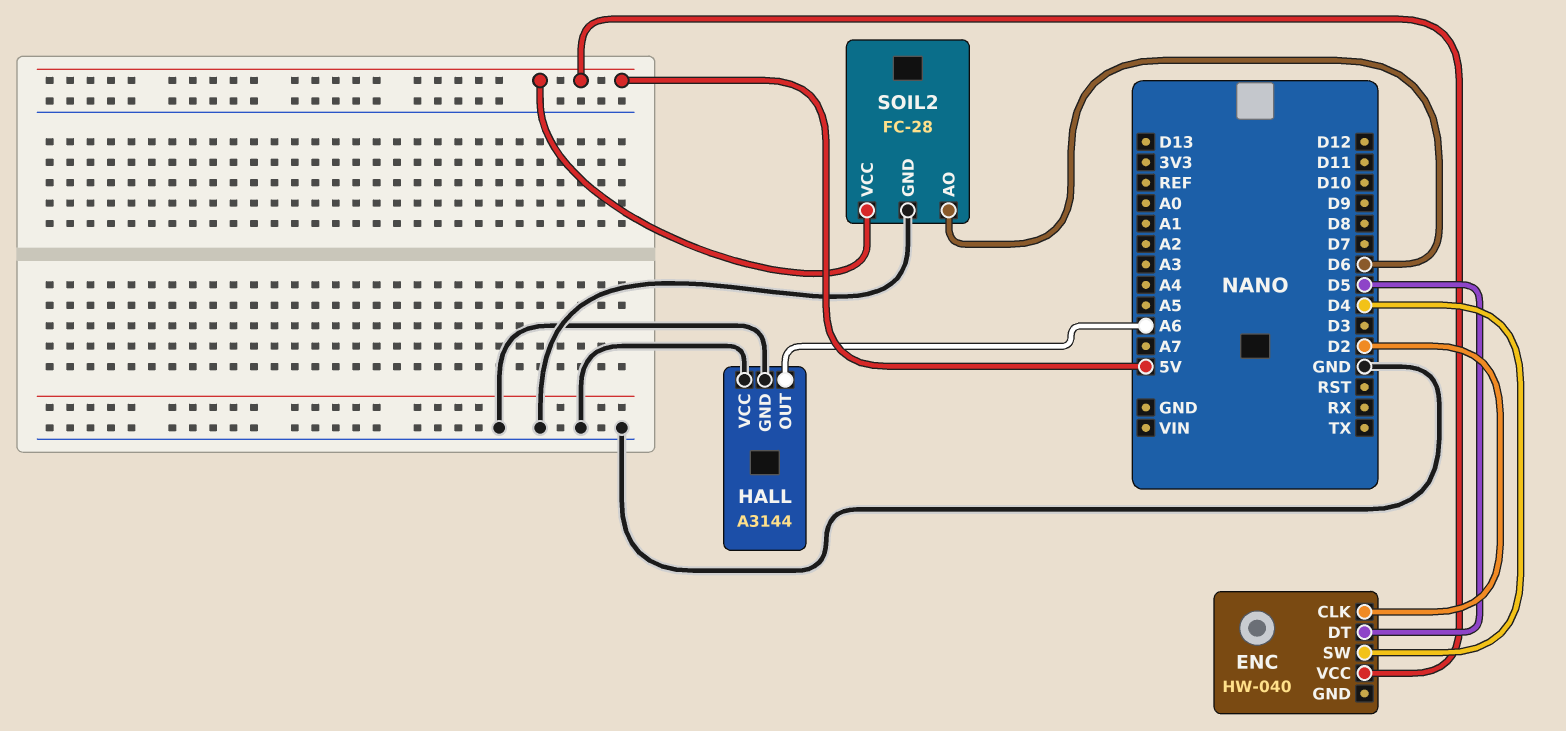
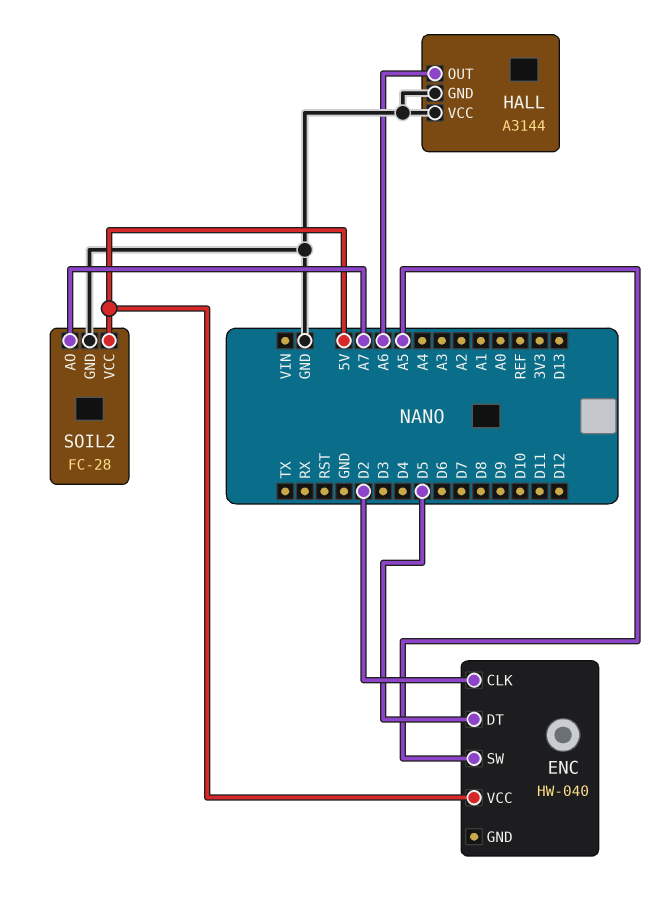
ENC pin SW: D4 -> A5
SOIL2 pin AO: D6 -> A7

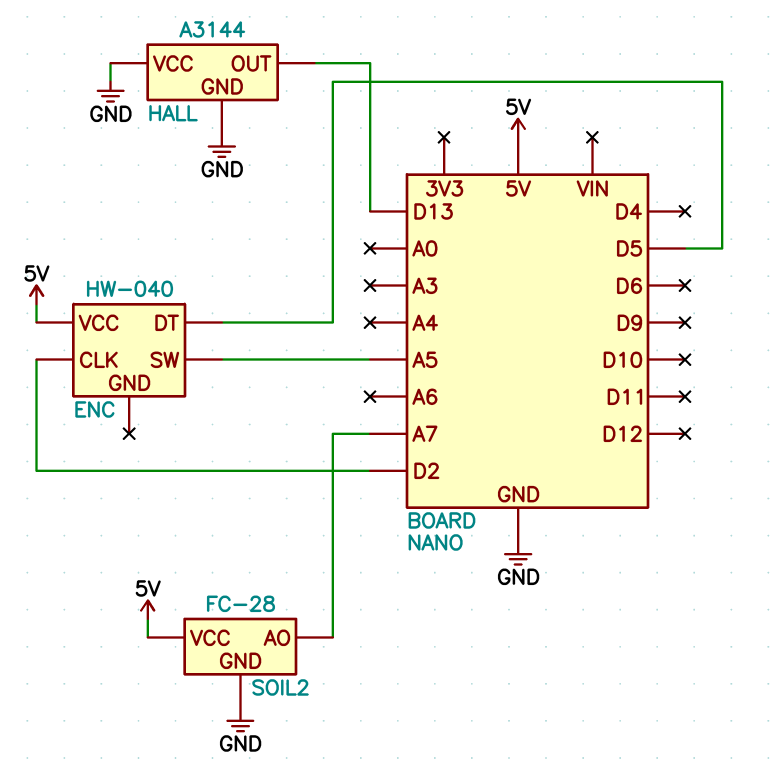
HALL pin OUT: A6 -> D13

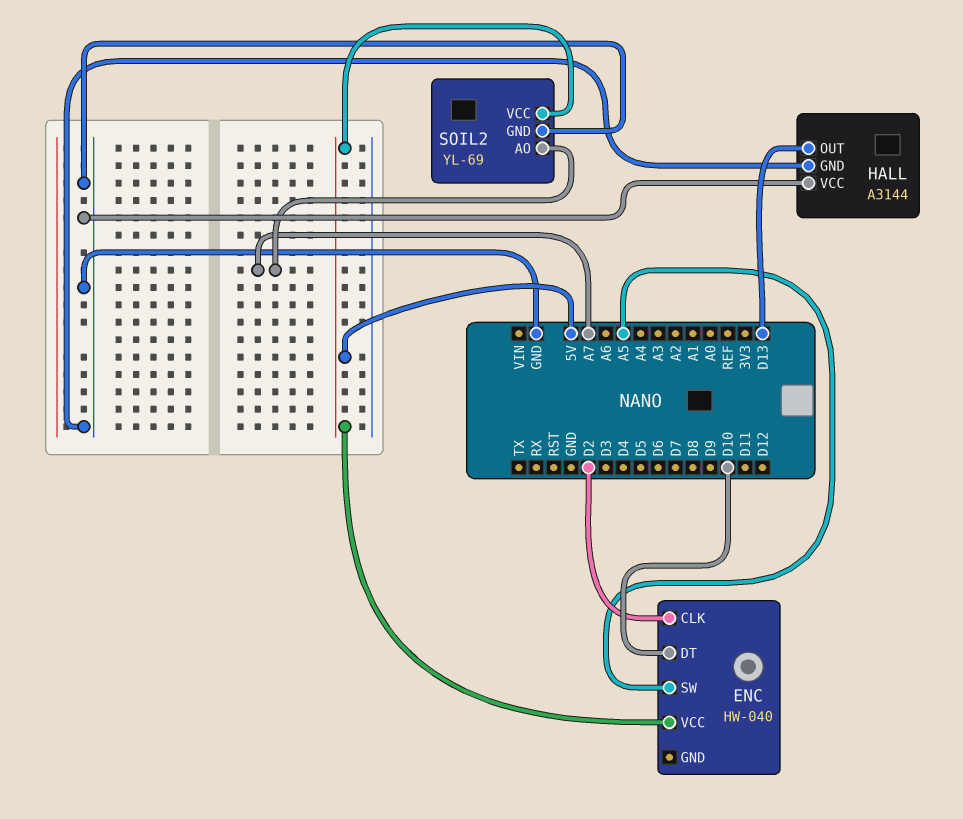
ENC pin DT: D5 -> D10
SOIL2: FC-28 -> YL-69

